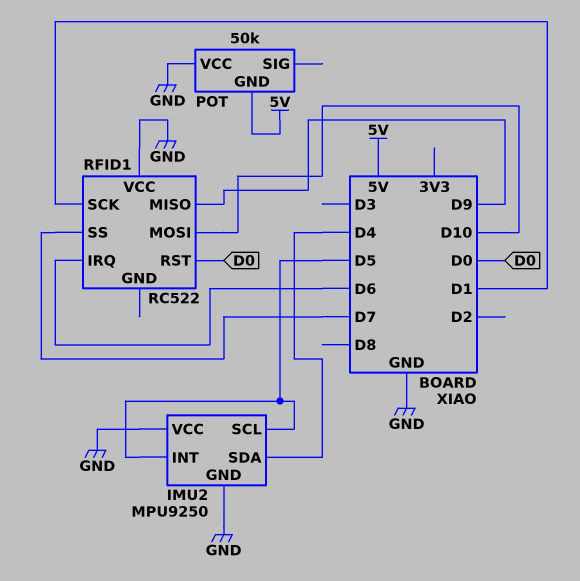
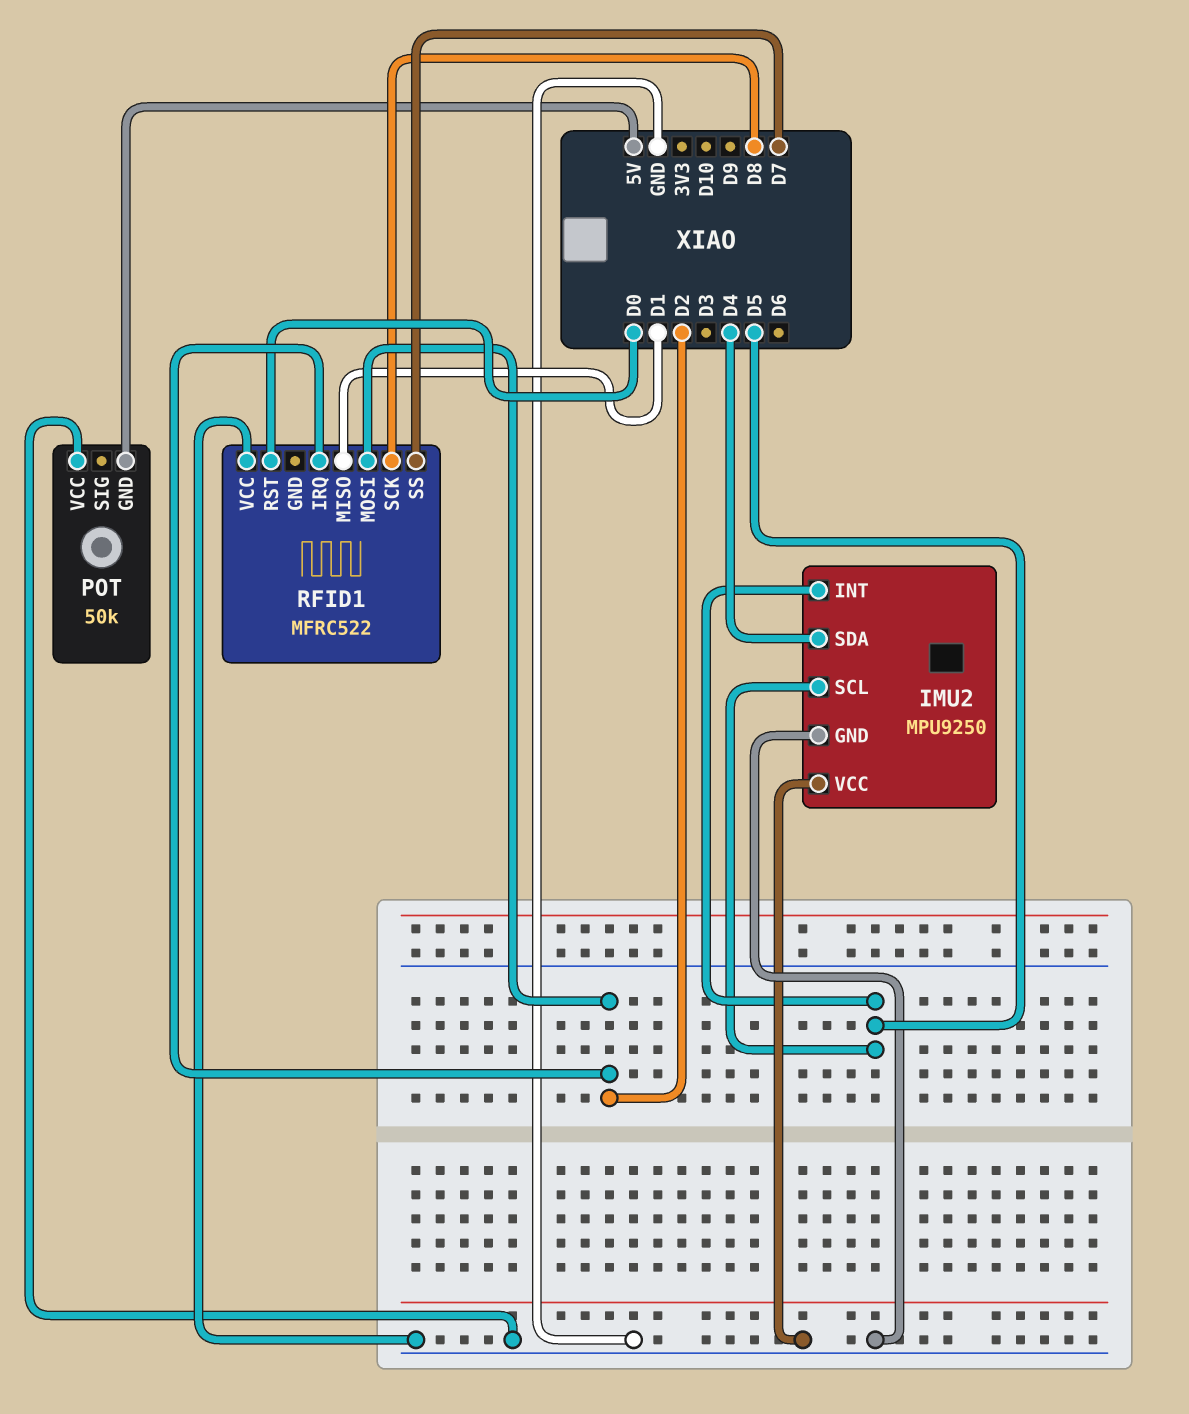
RFID1: RC522 -> MFRC522
RFID1 pin IRQ: D6 -> D2
RFID1 pin MISO: D9 -> D1
RFID1 pin MOSI: D10 -> D2
RFID1 pin SCK: D1 -> D8

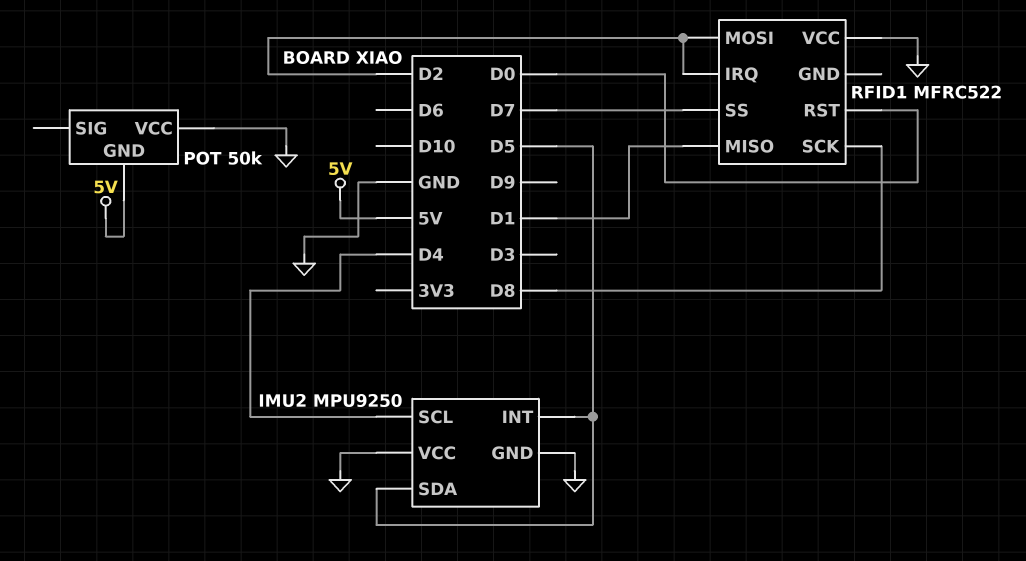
IMU2 pin SCL: D5 -> D4
IMU2 pin SDA: D4 -> D5

